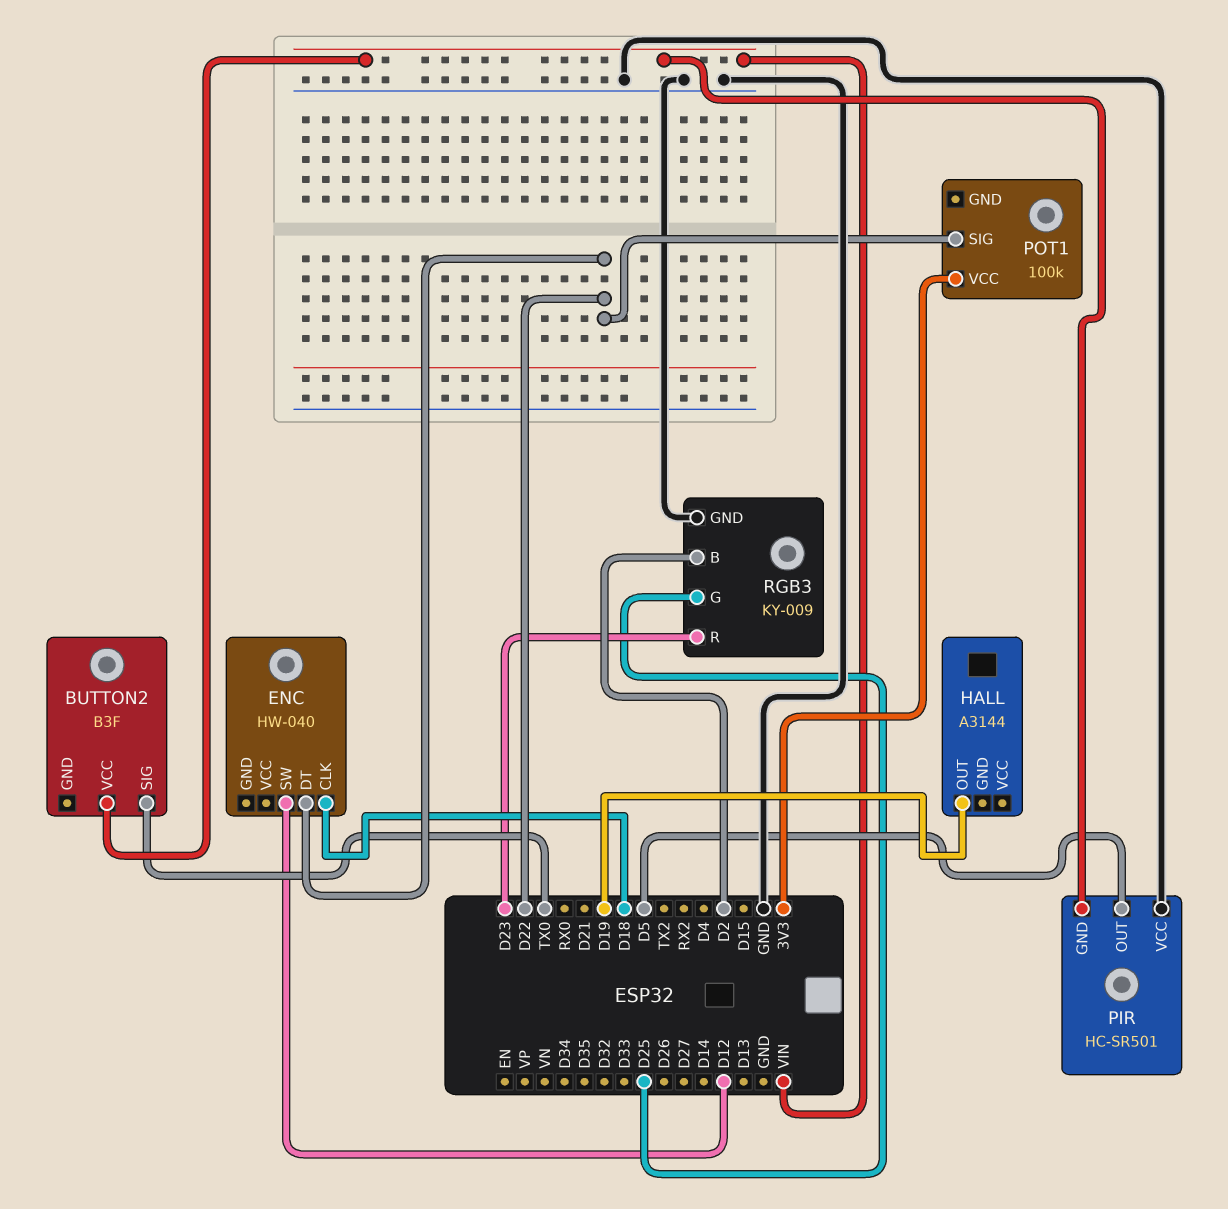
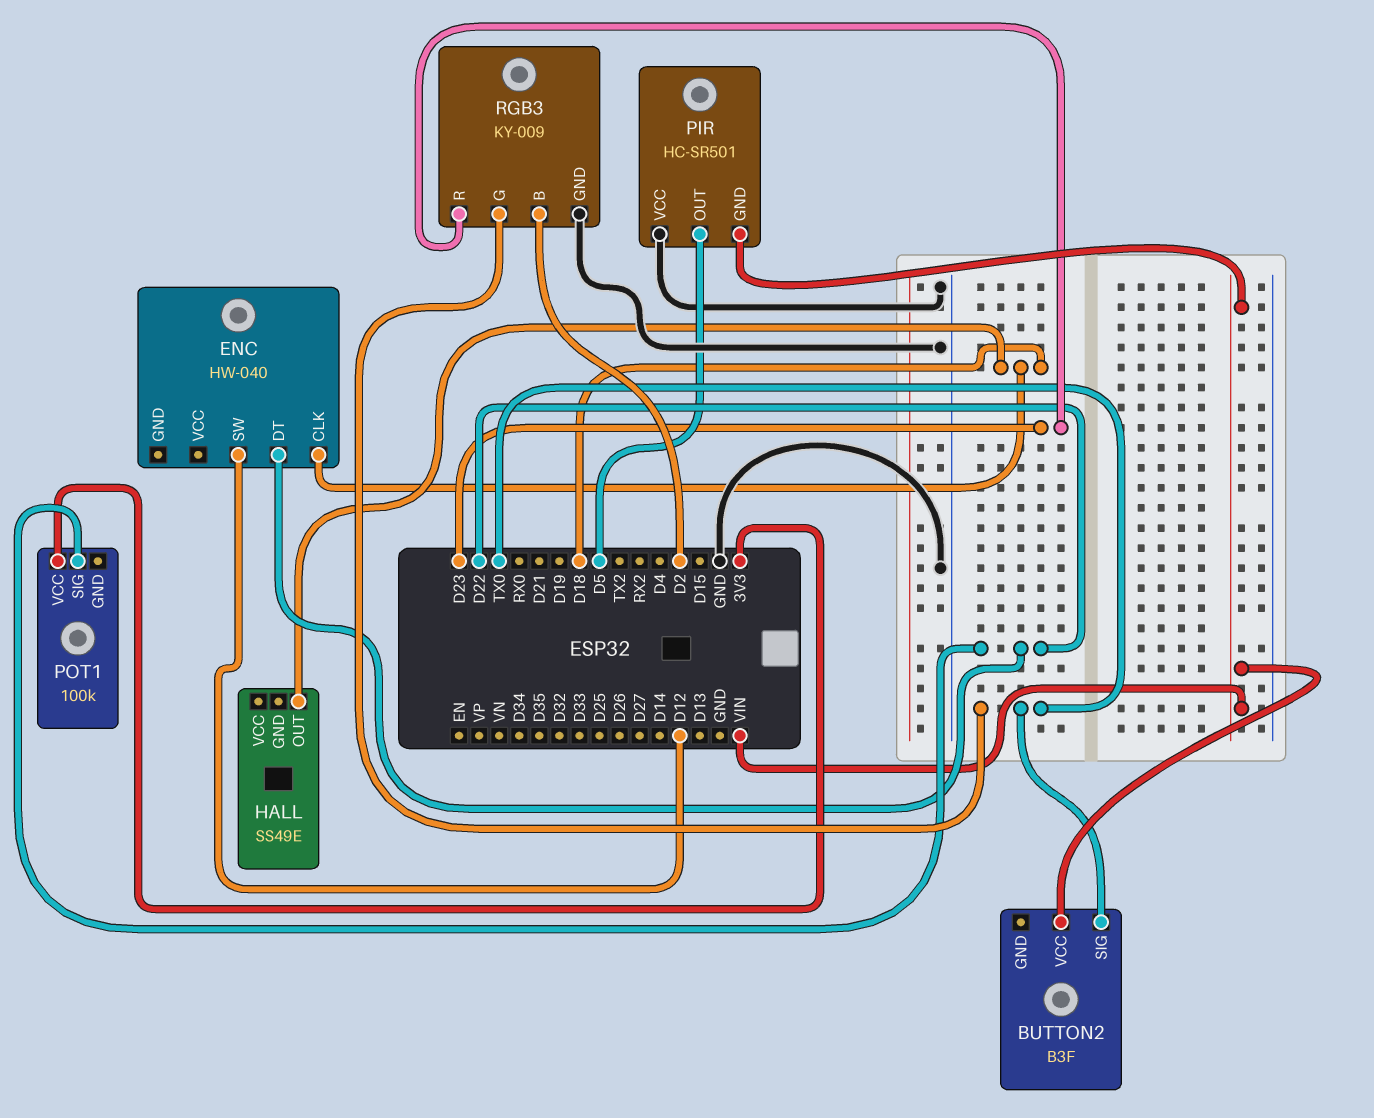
HALL: A3144 -> SS49E
HALL pin OUT: D19 -> D18
RGB3 pin G: D25 -> TX0

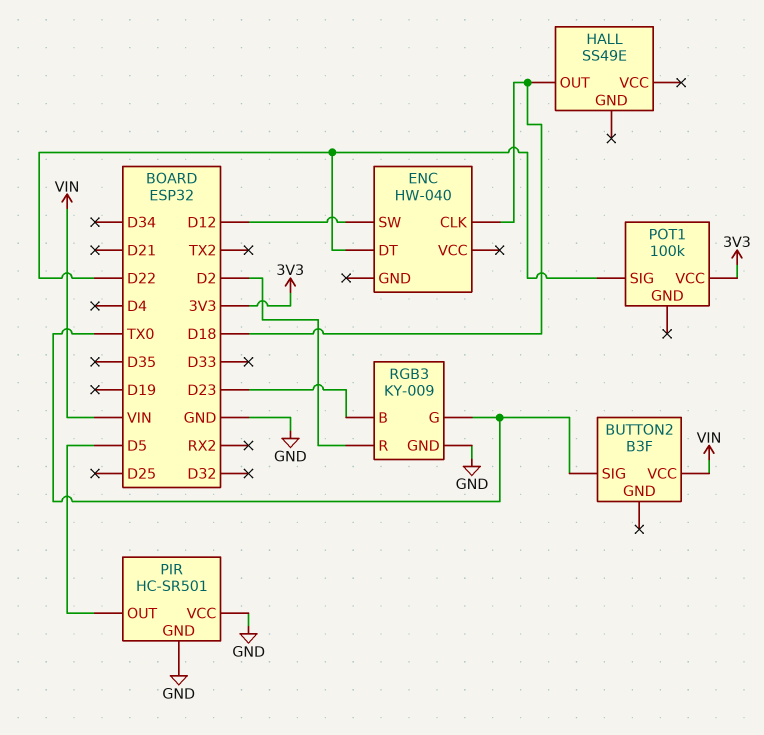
PIR pin GND: VIN -> GND
RGB3 pin B: D2 -> D23
RGB3 pin R: D23 -> D2

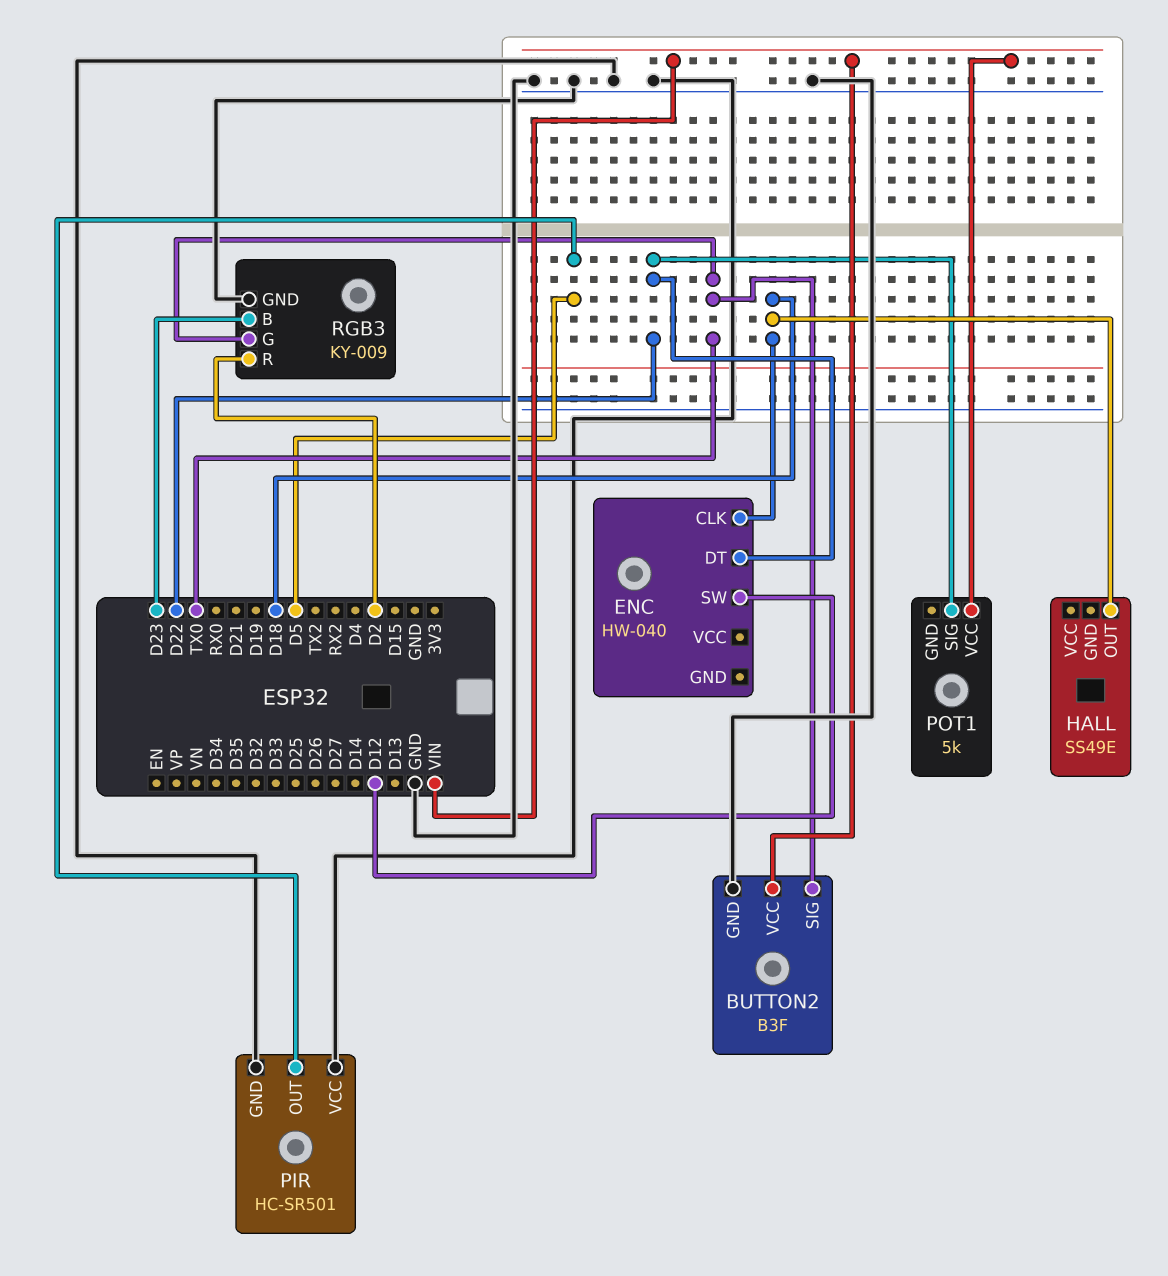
BUTTON2 pin GND: none -> GND
POT1: 100k -> 5k
POT1 pin VCC: 3V3 -> VIN

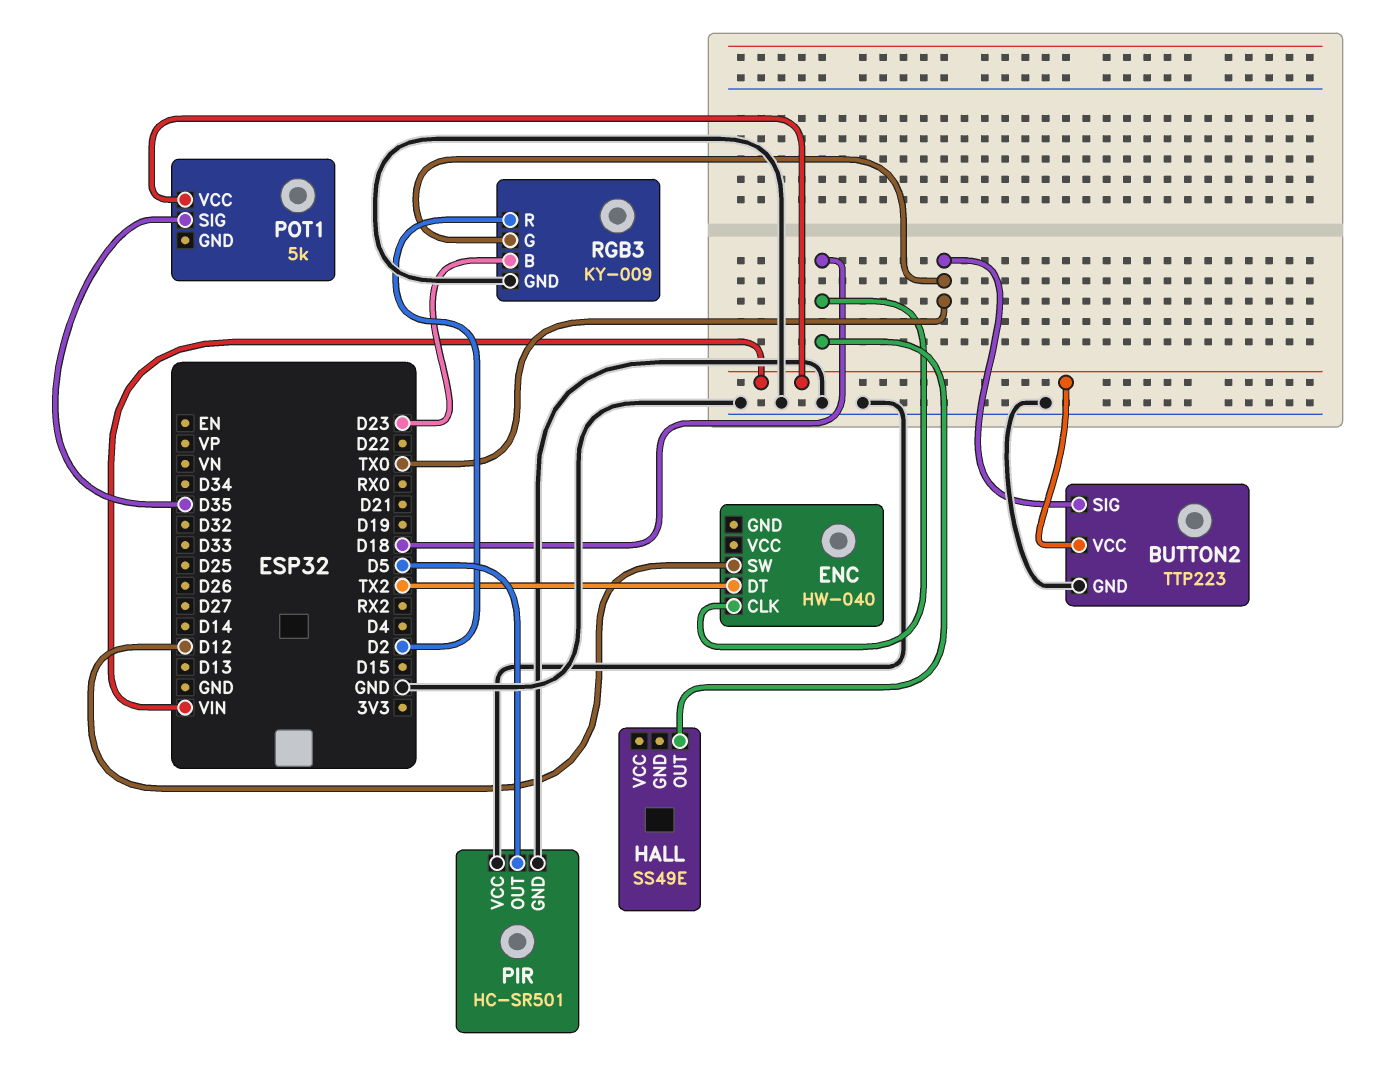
BUTTON2: B3F -> TTP223
ENC pin DT: D22 -> TX2
POT1 pin SIG: D22 -> D35

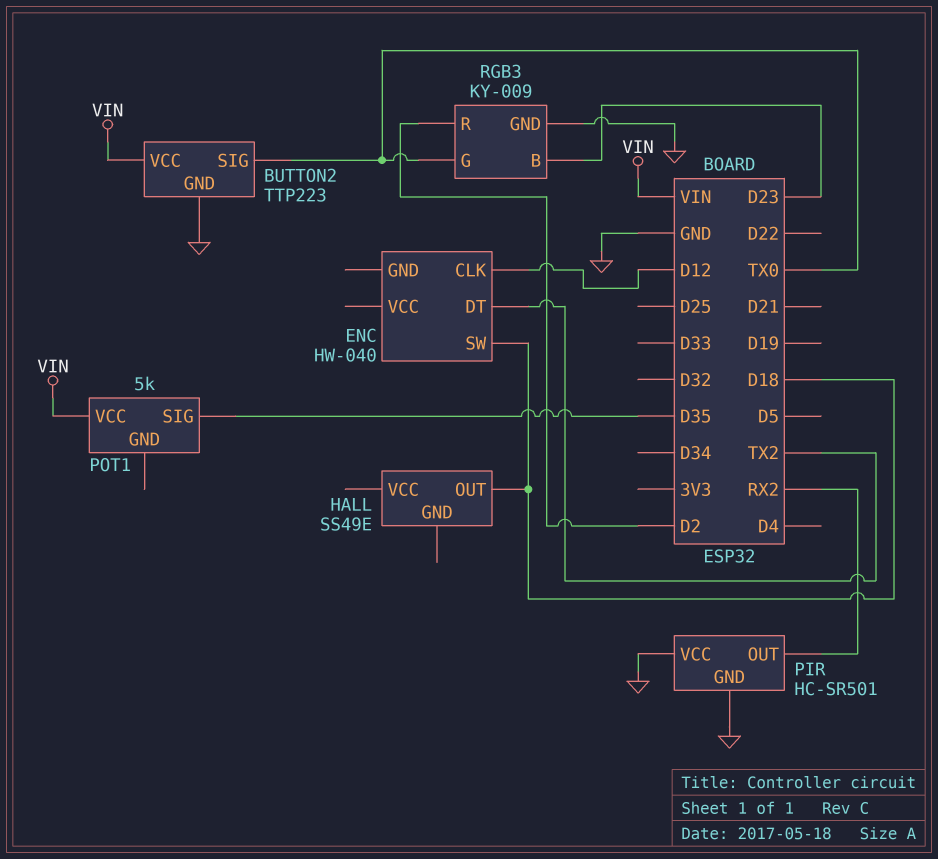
ENC pin CLK: D18 -> D12
ENC pin SW: D12 -> D18
PIR pin OUT: D5 -> RX2

